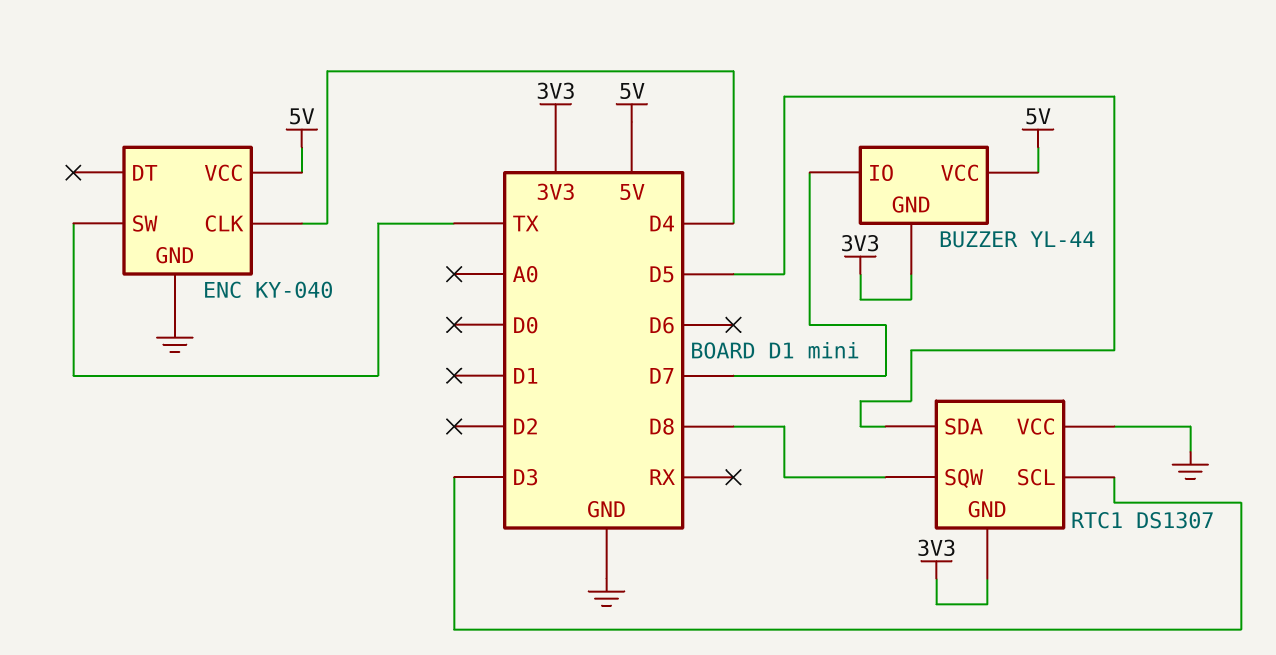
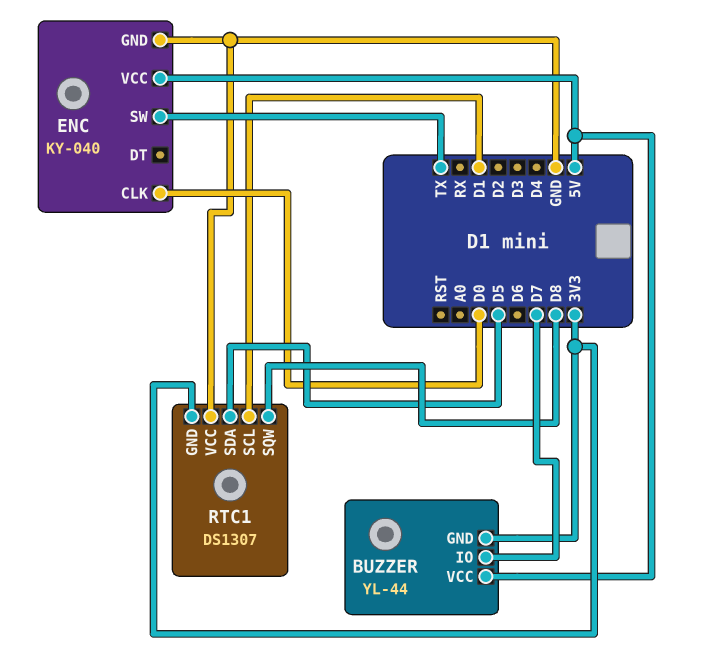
ENC pin CLK: D4 -> D0
RTC1 pin SCL: D3 -> D1

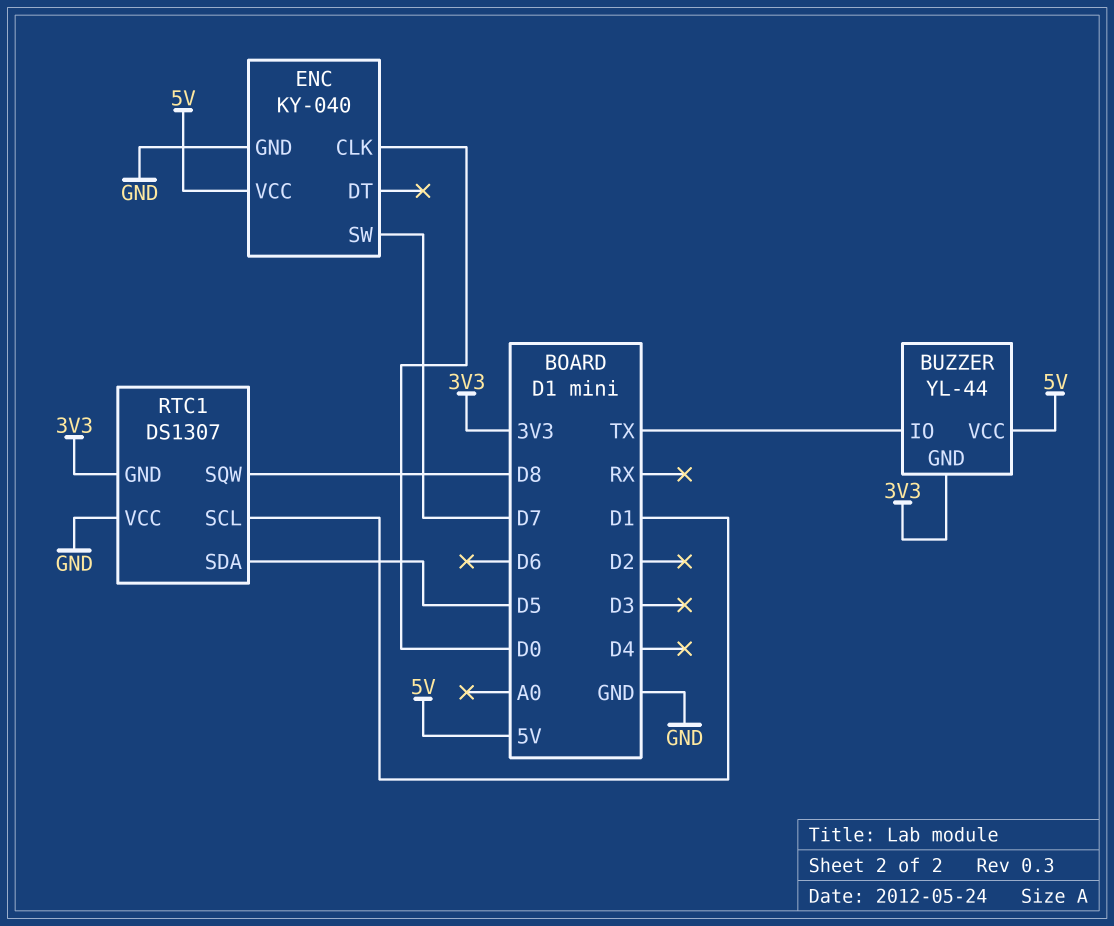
BUZZER pin IO: D7 -> TX
ENC pin SW: TX -> D7

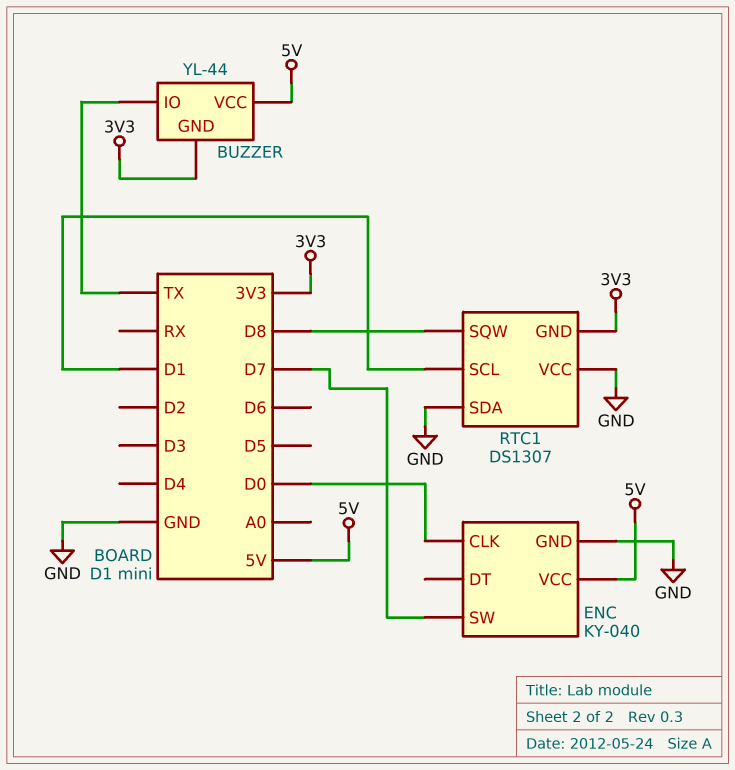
RTC1 pin SDA: D5 -> GND

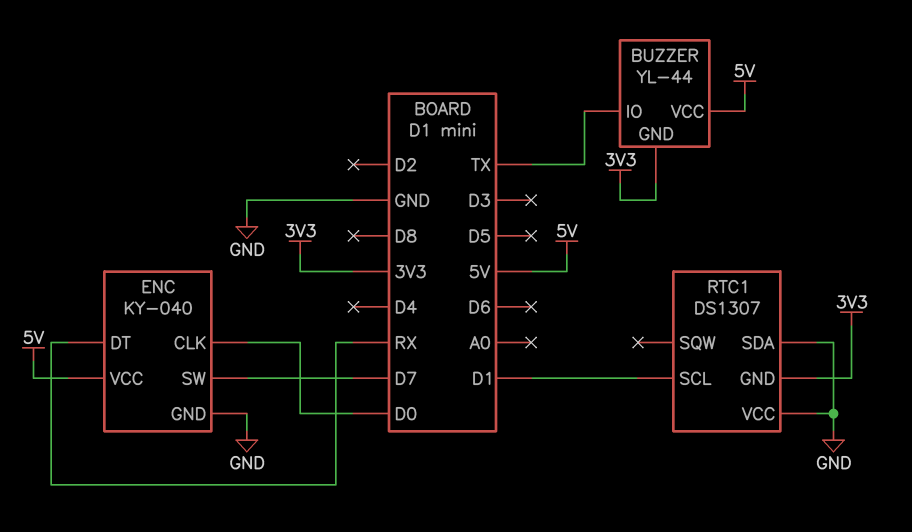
ENC pin DT: none -> RX
RTC1 pin SQW: D8 -> none

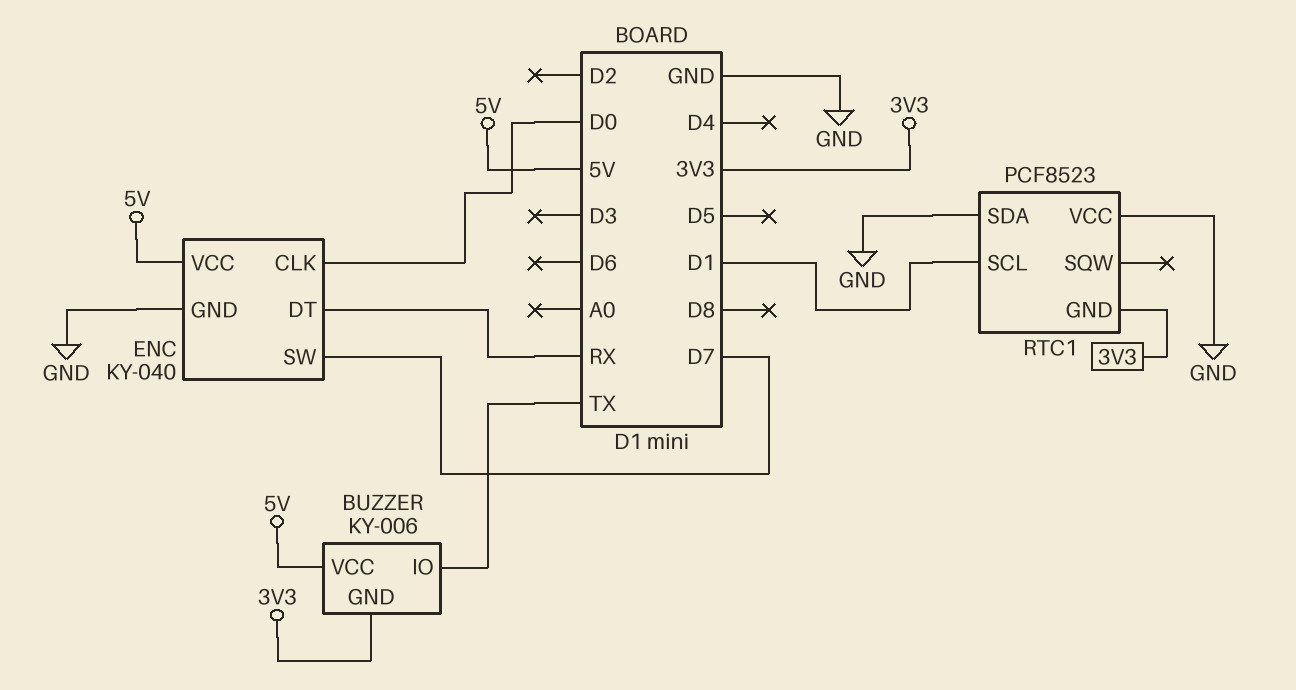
BUZZER: YL-44 -> KY-006
RTC1: DS1307 -> PCF8523

